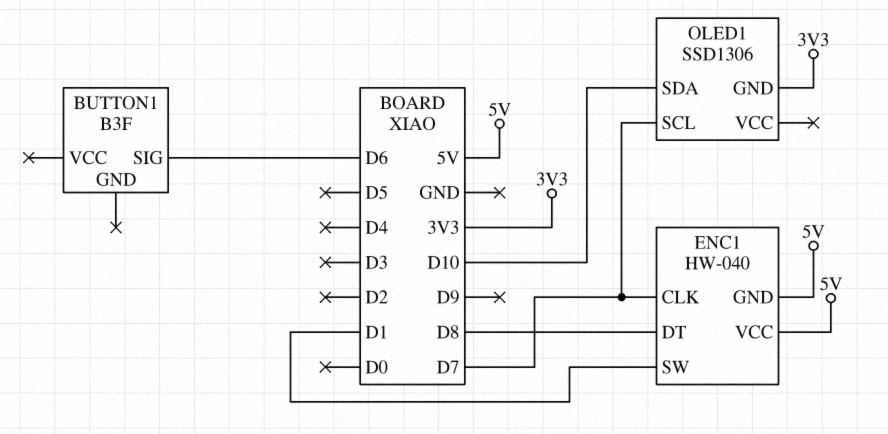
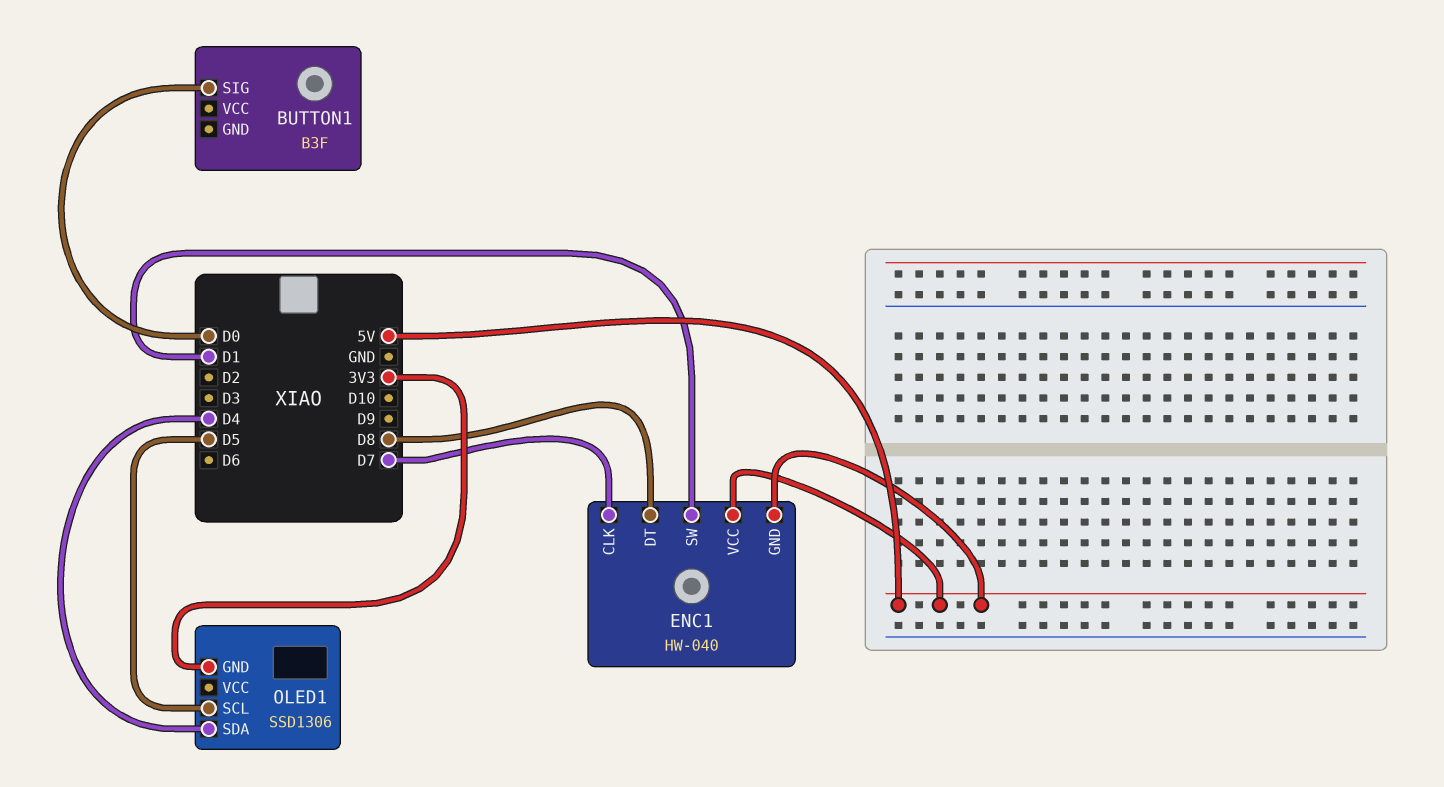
BUTTON1 pin SIG: D6 -> D0
OLED1 pin SCL: D7 -> D5
OLED1 pin SDA: D10 -> D4

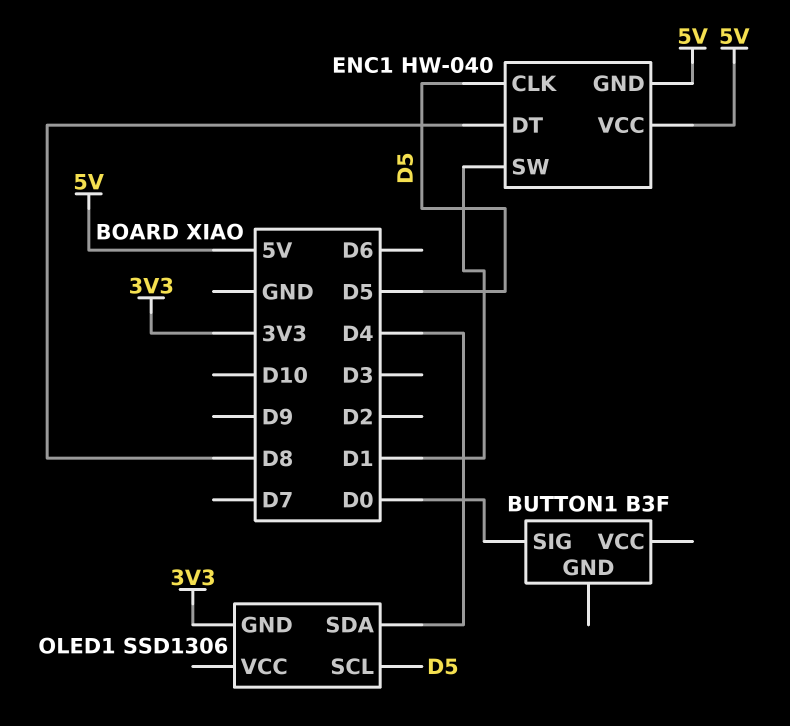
ENC1 pin CLK: D7 -> D5

